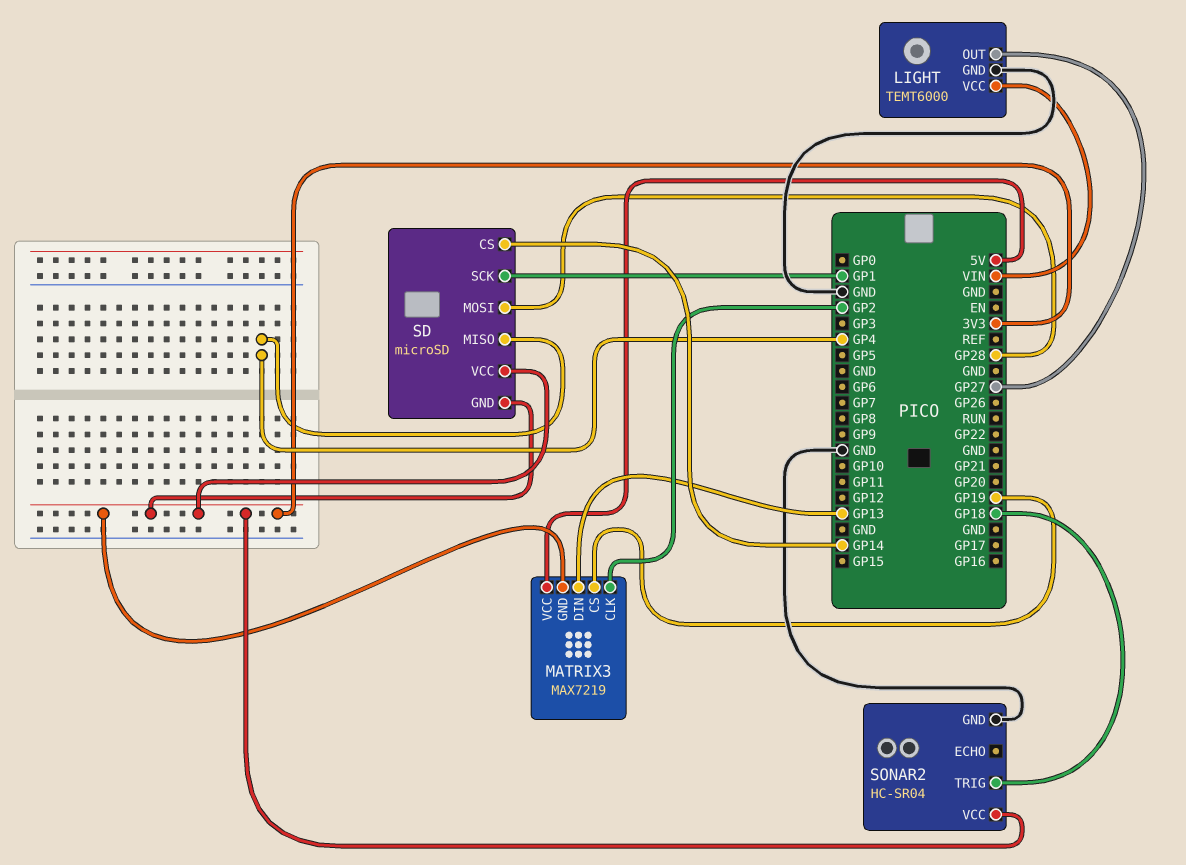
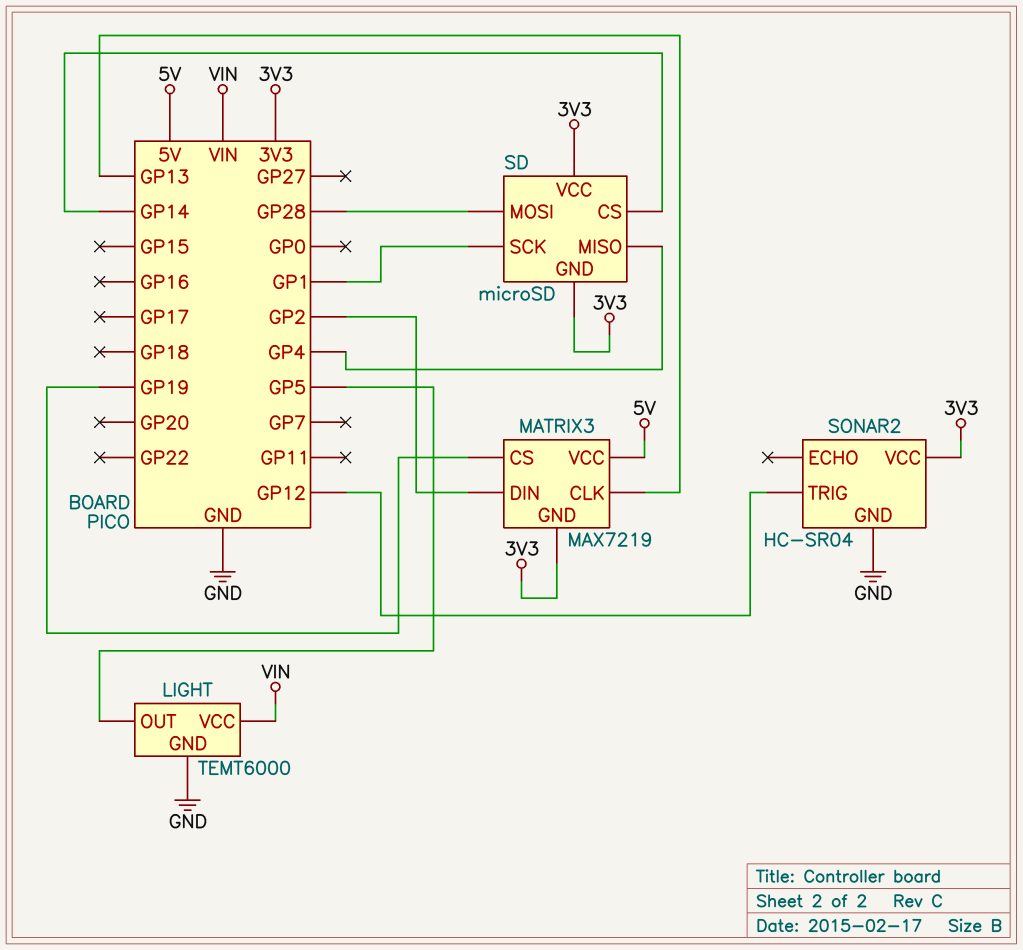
LIGHT pin OUT: GP27 -> GP5
MATRIX3 pin CLK: GP2 -> GP13
MATRIX3 pin DIN: GP13 -> GP2
SONAR2 pin TRIG: GP18 -> GP12

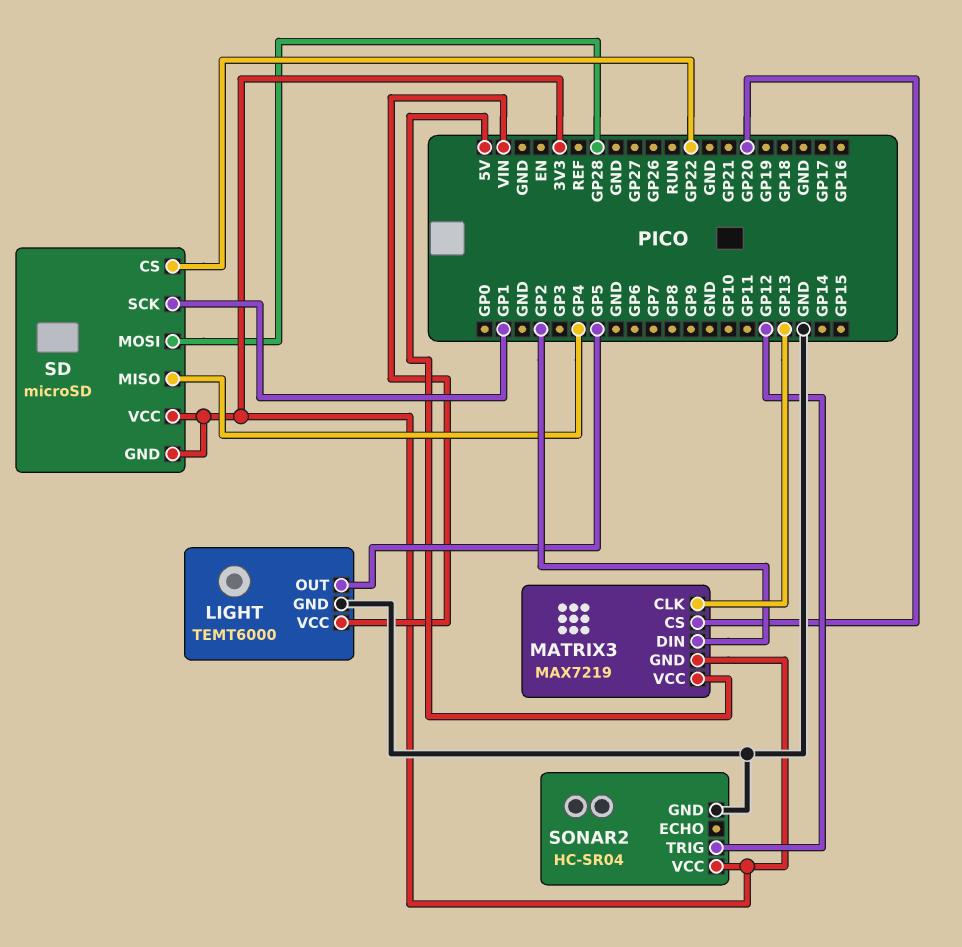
MATRIX3 pin CS: GP19 -> GP20
SD pin CS: GP14 -> GP22

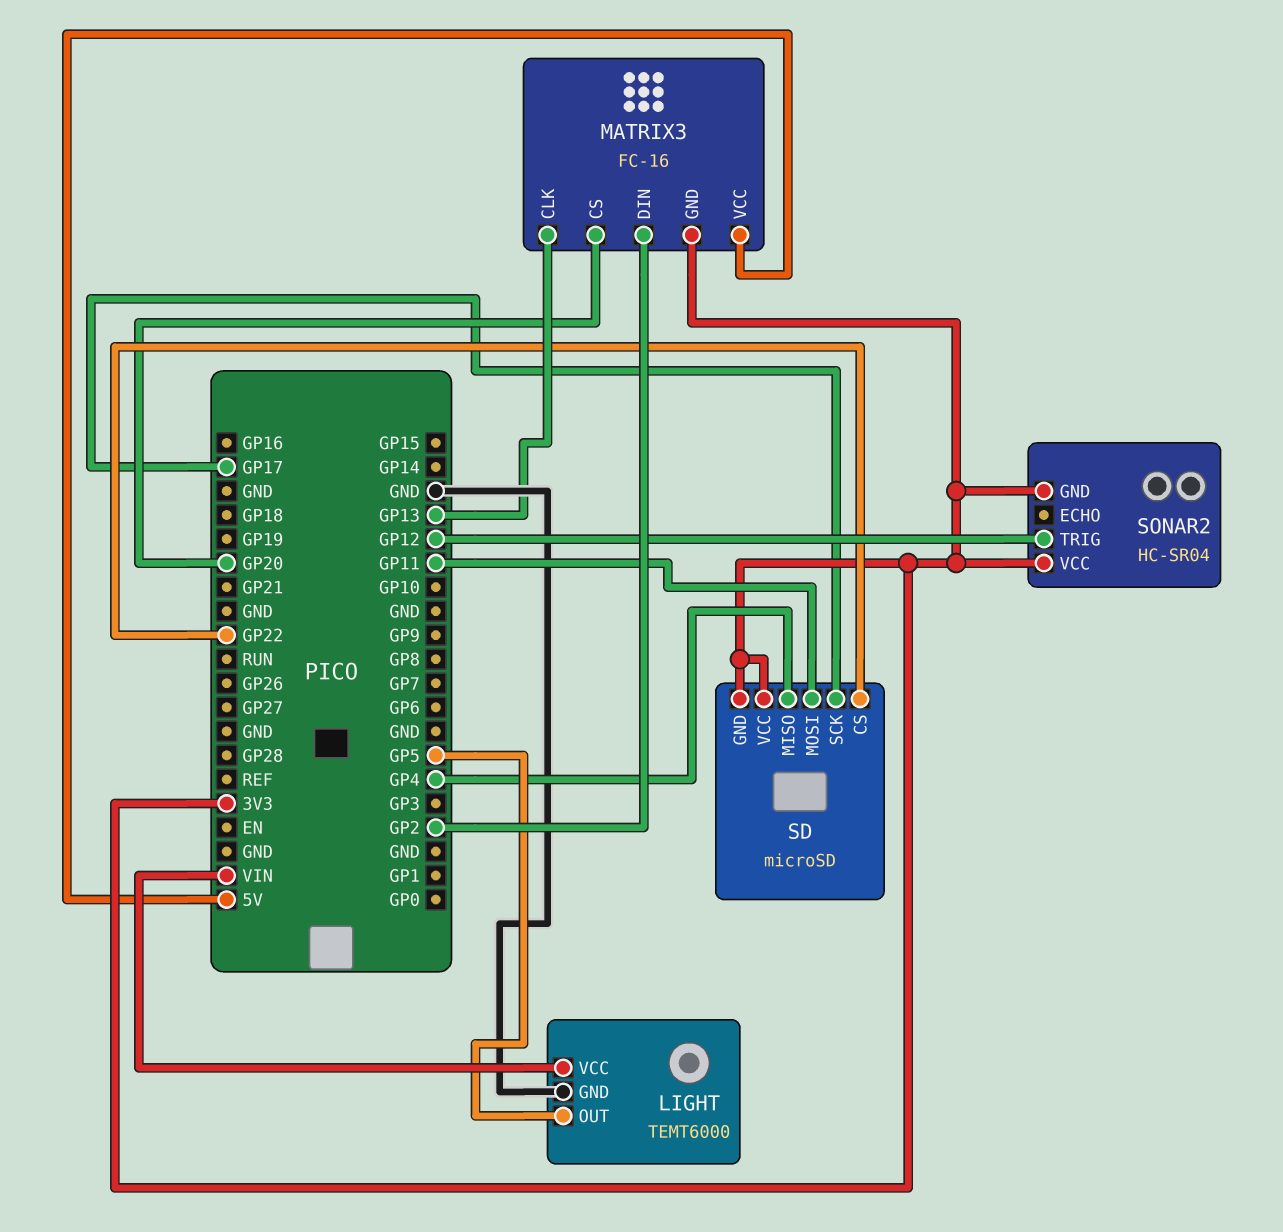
MATRIX3: MAX7219 -> FC-16
SD pin MOSI: GP28 -> GP11
SD pin SCK: GP1 -> GP17
SONAR2 pin GND: GND -> 3V3

